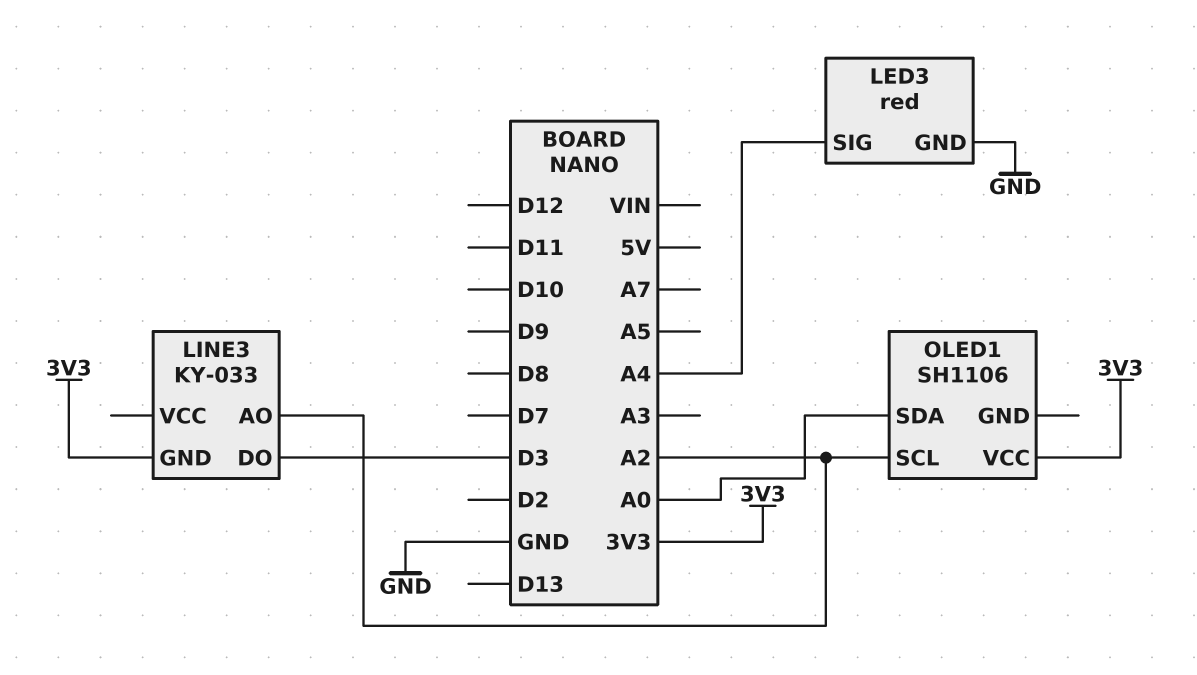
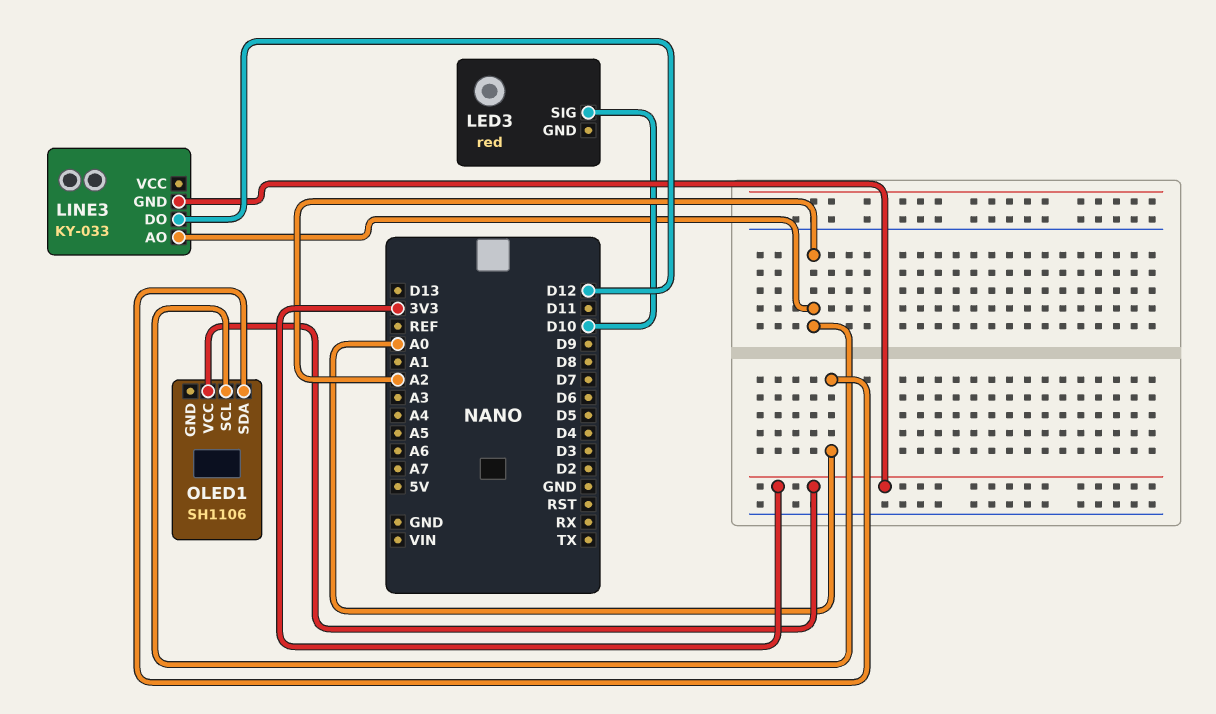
LED3 pin GND: GND -> none
LED3 pin SIG: A4 -> D10
LINE3 pin DO: D3 -> D12

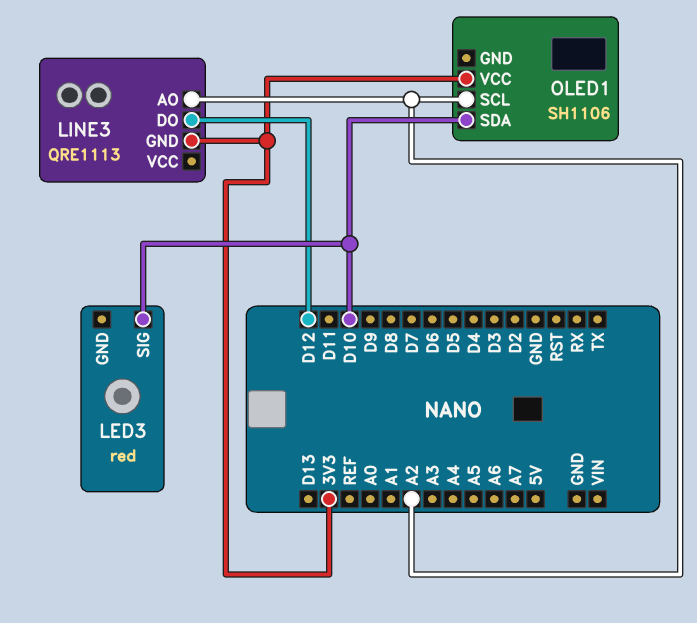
LINE3: KY-033 -> QRE1113
OLED1 pin SDA: A0 -> D10

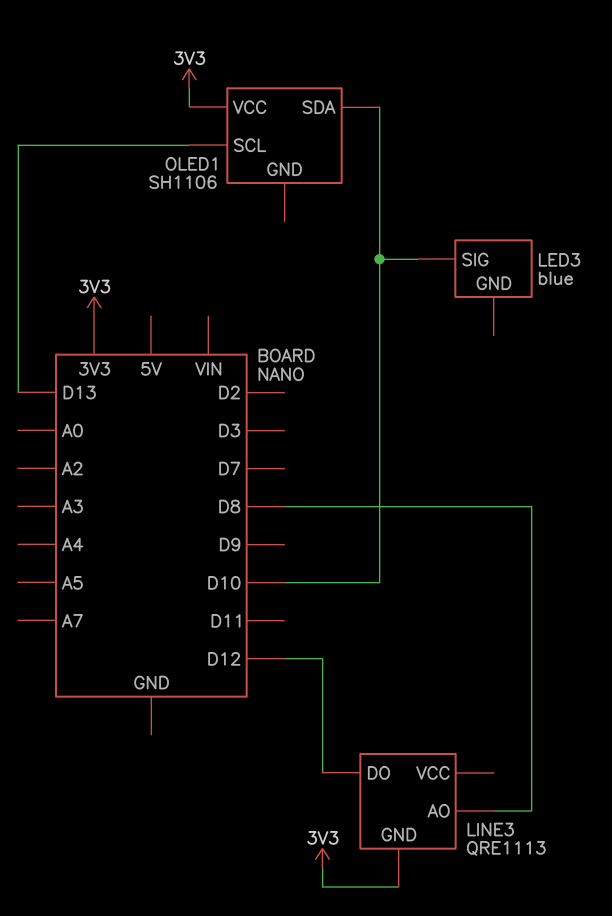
LED3: red -> blue
LINE3 pin AO: A2 -> D8
OLED1 pin SCL: A2 -> D13

